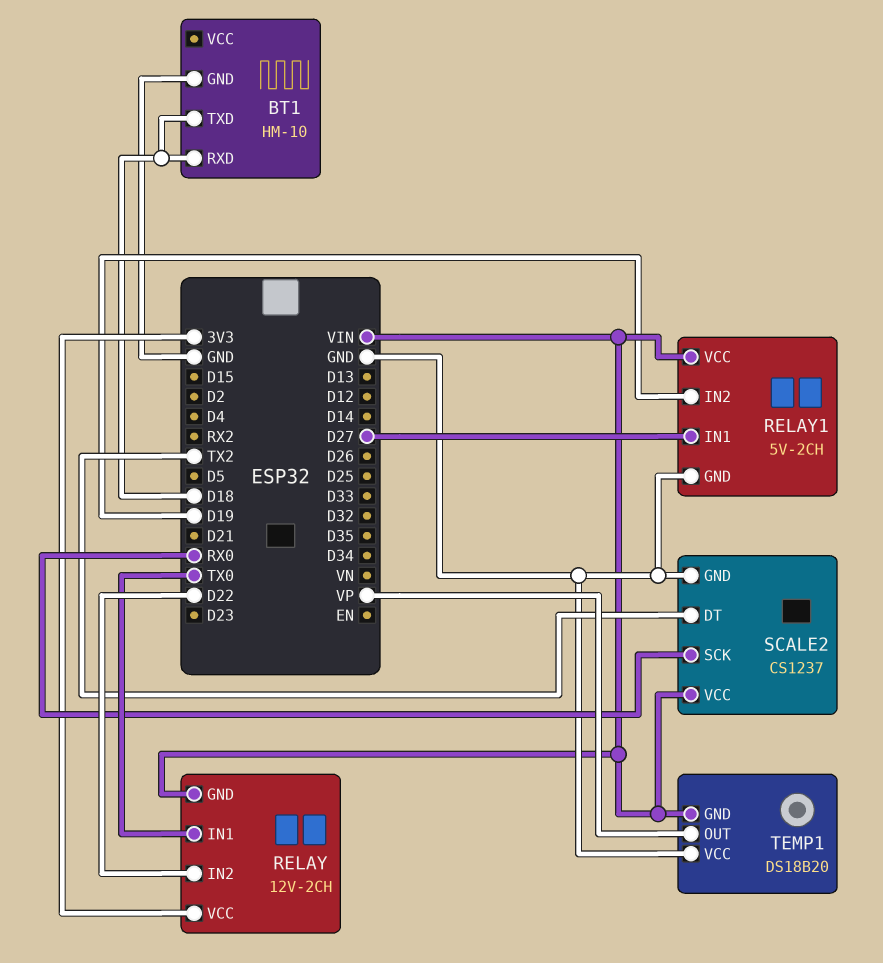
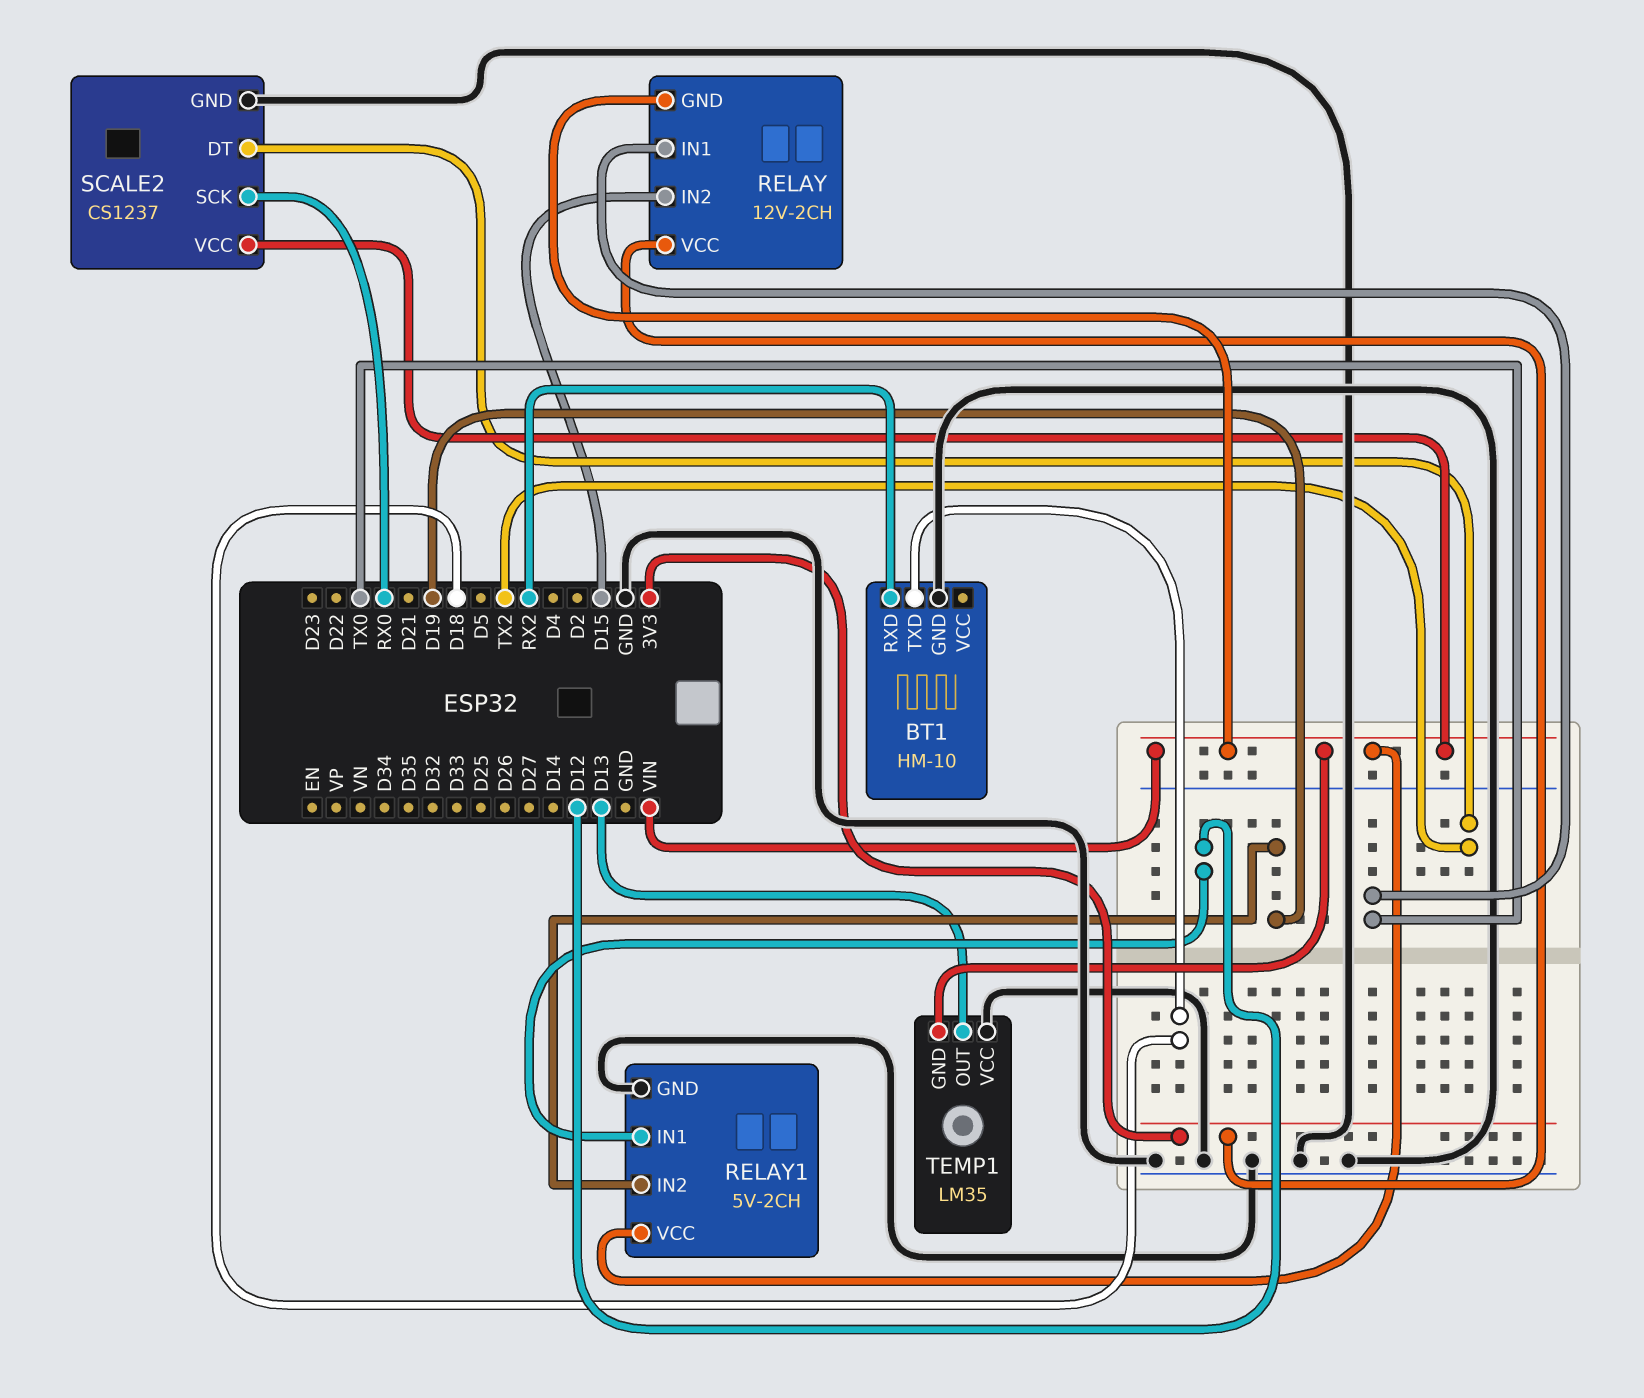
BT1 pin RXD: D18 -> RX2
RELAY pin IN2: D22 -> D15
RELAY1 pin IN1: D27 -> D12
TEMP1: DS18B20 -> LM35
TEMP1 pin OUT: VP -> D13

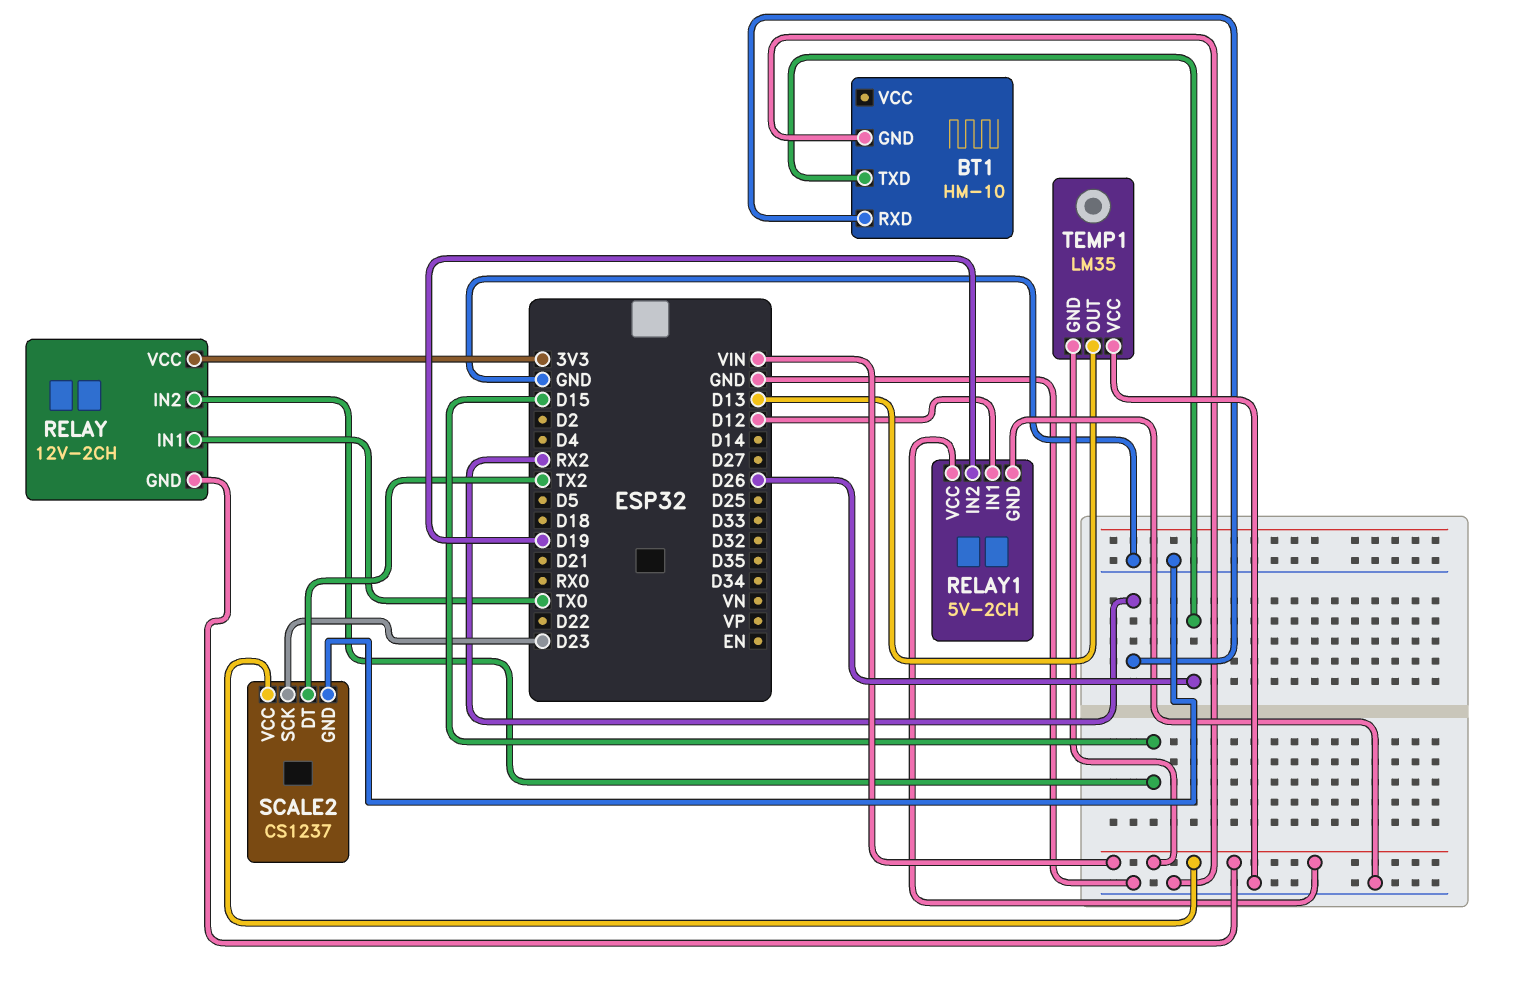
BT1 pin TXD: D18 -> D26
SCALE2 pin SCK: RX0 -> D23

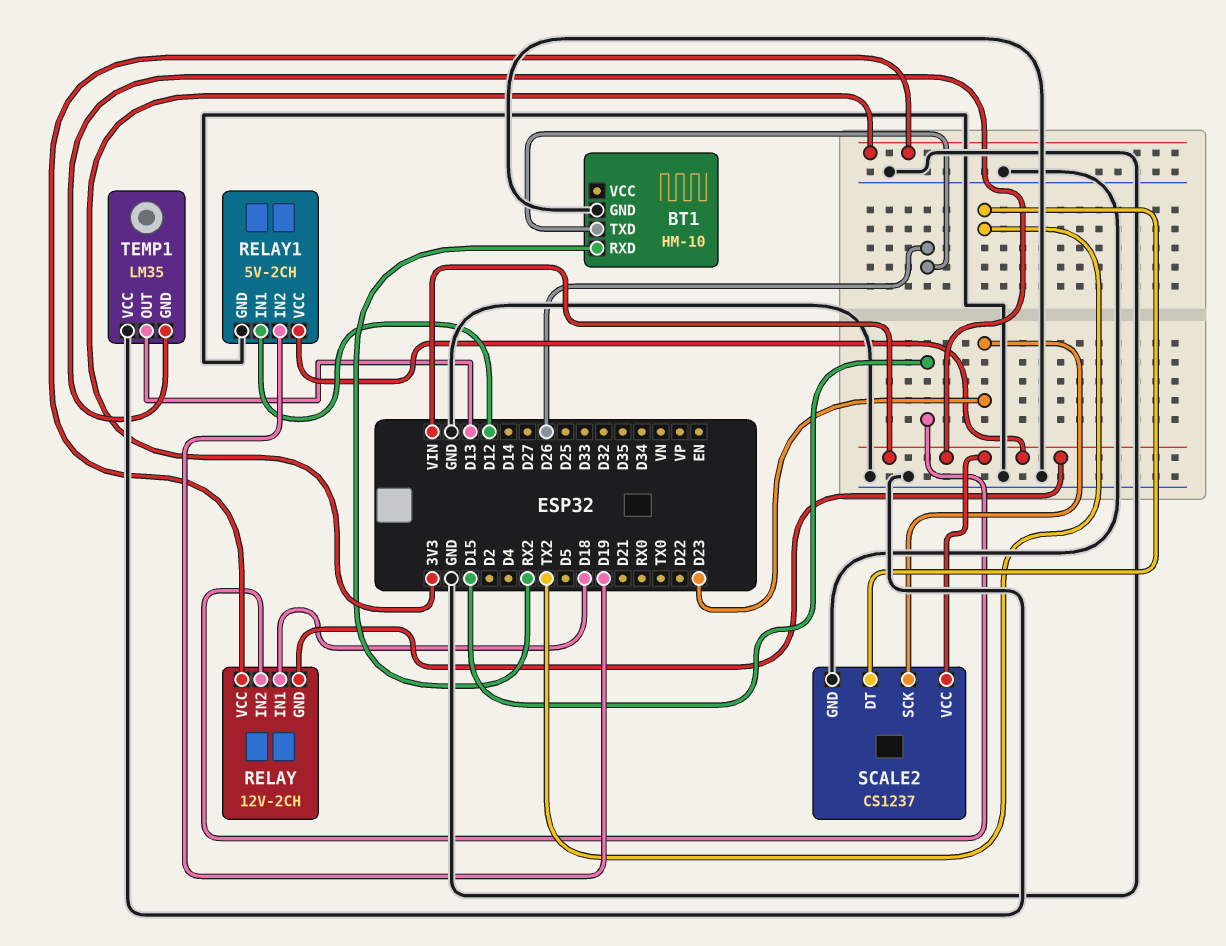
RELAY pin IN1: TX0 -> D18

